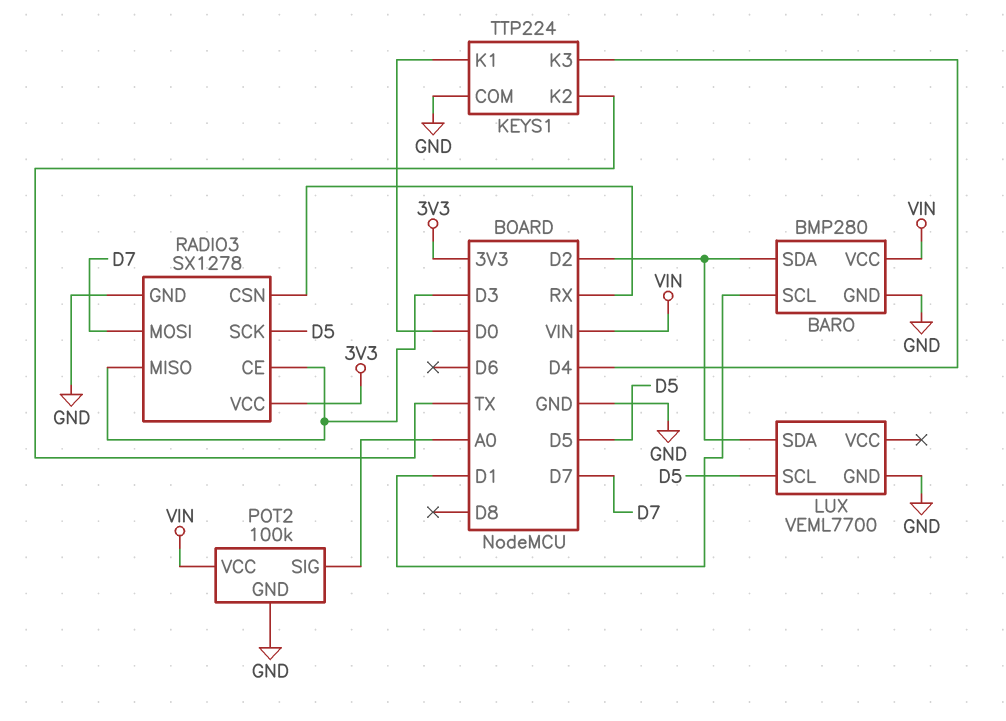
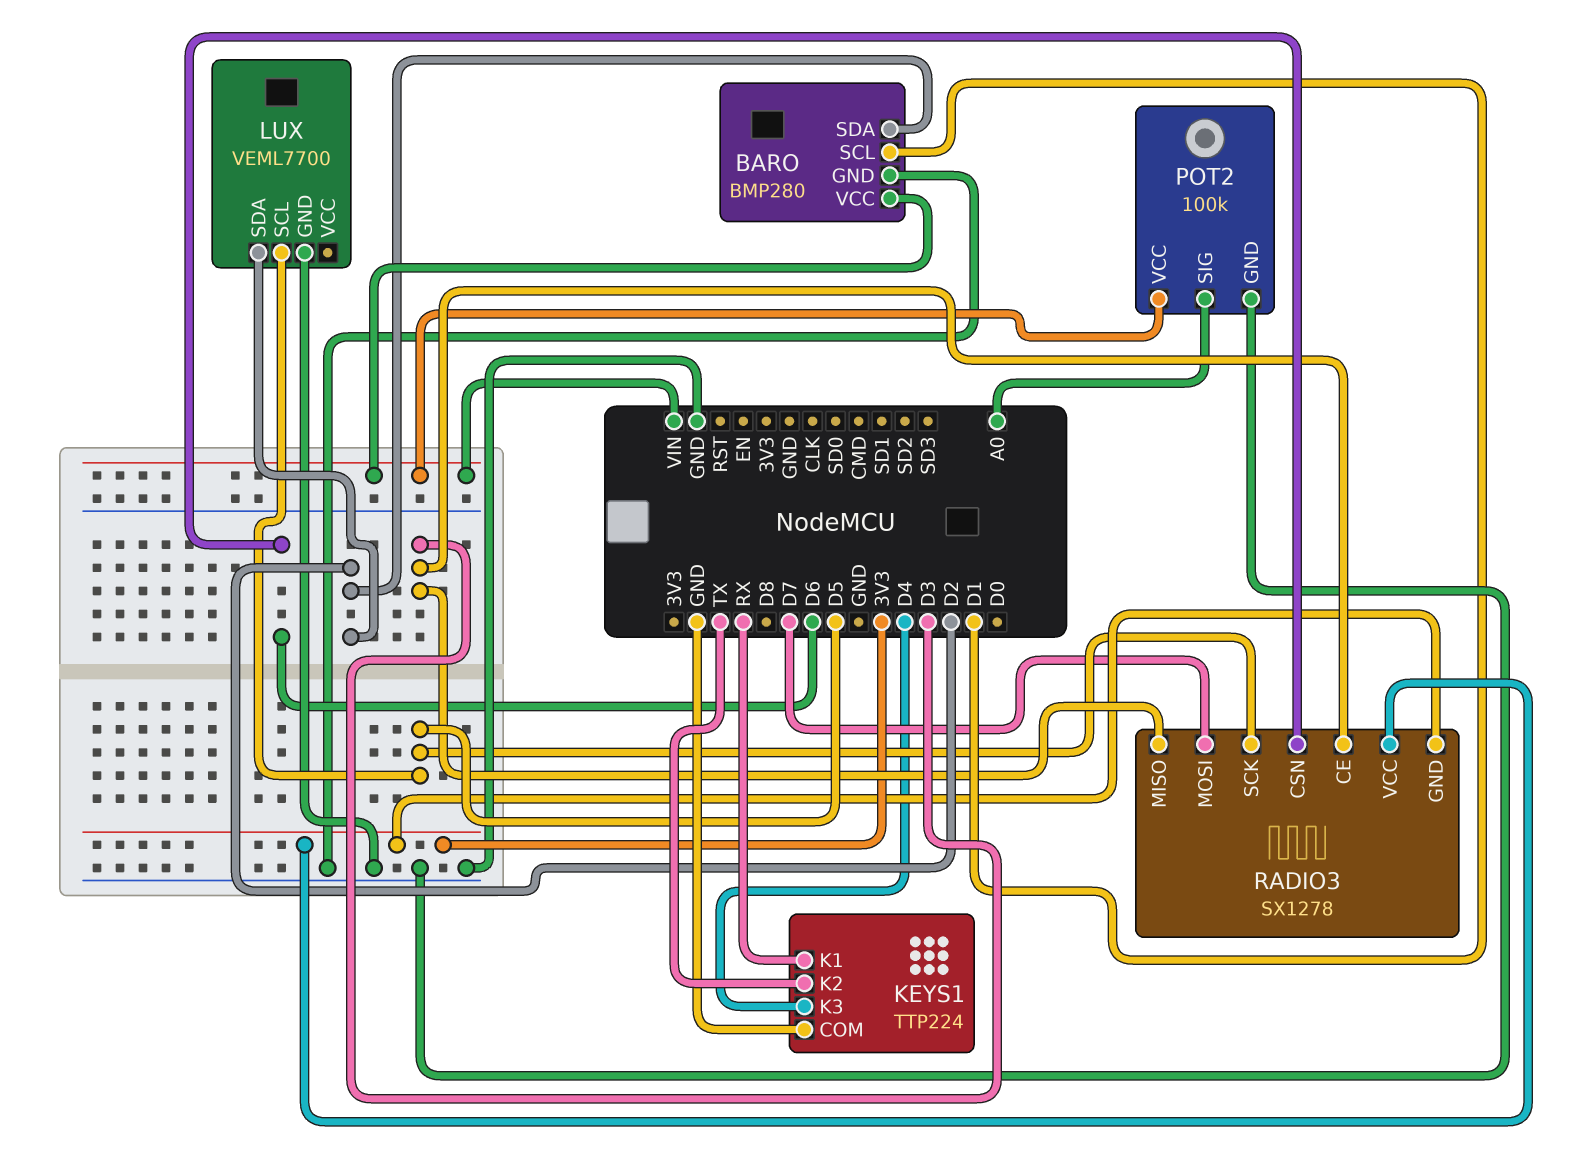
KEYS1 pin K1: D0 -> RX
RADIO3 pin CSN: RX -> D6
RADIO3 pin GND: GND -> 3V3

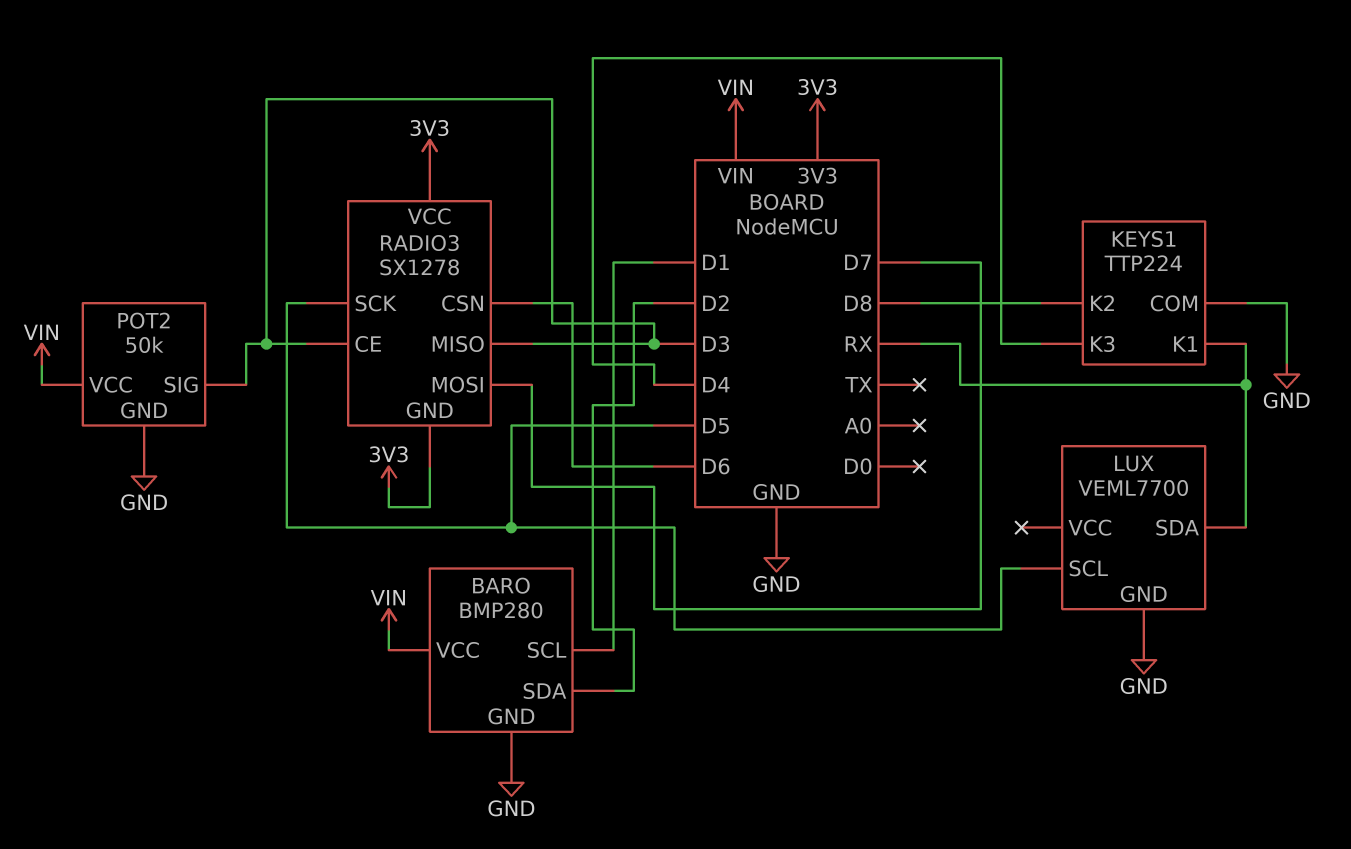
KEYS1 pin K2: TX -> D8
LUX pin SDA: D2 -> RX
POT2: 100k -> 50k
POT2 pin SIG: A0 -> D3

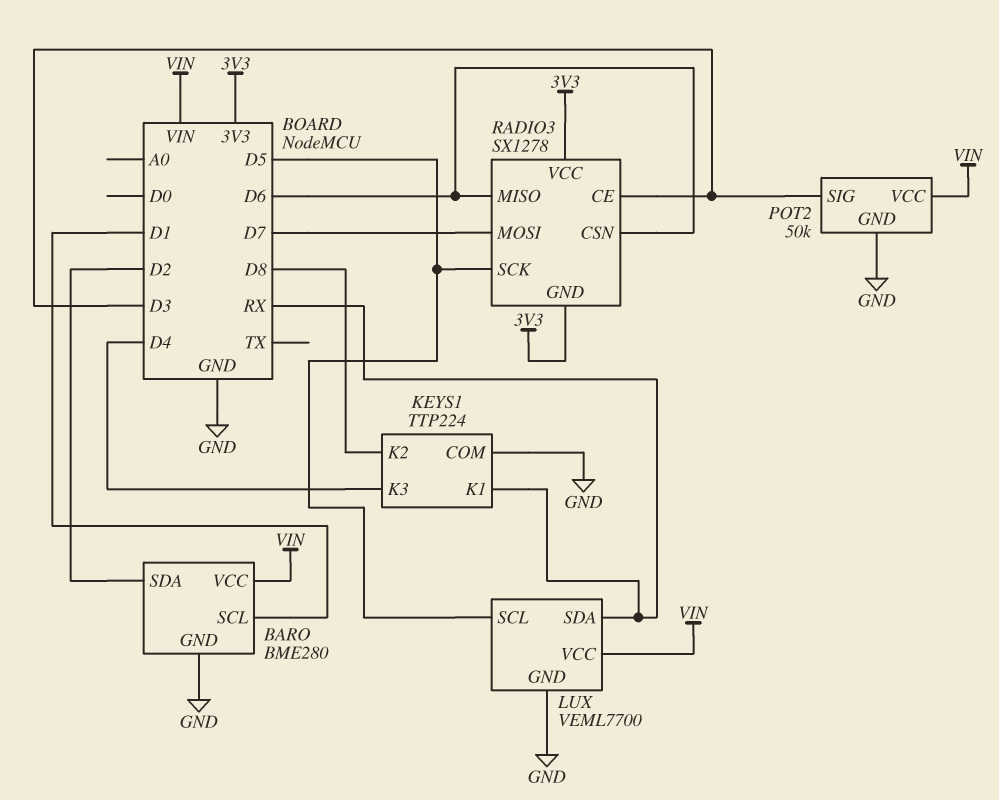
BARO: BMP280 -> BME280
LUX pin VCC: none -> VIN
RADIO3 pin MISO: D3 -> D6

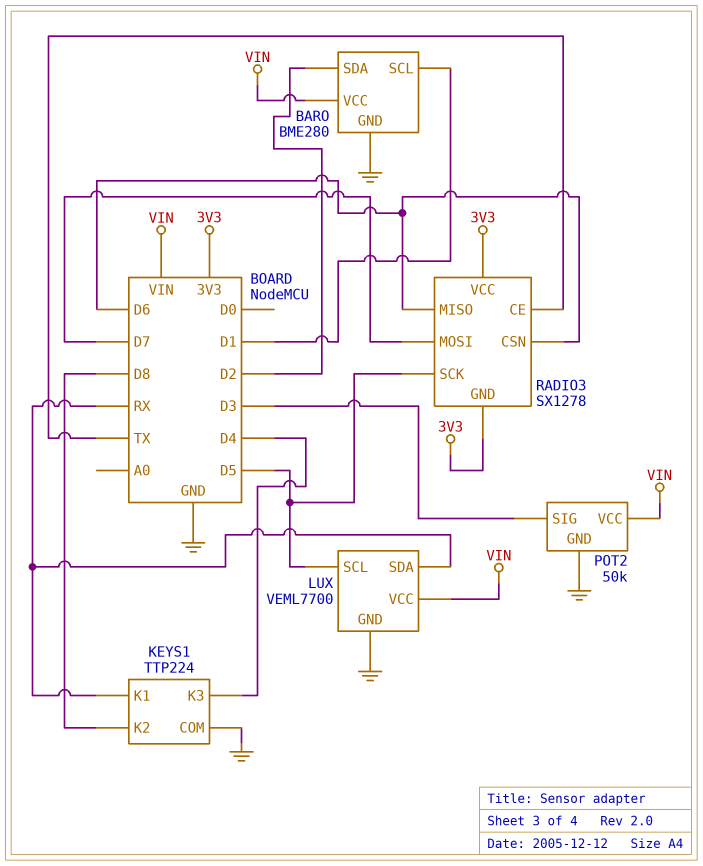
RADIO3 pin CE: D3 -> TX

